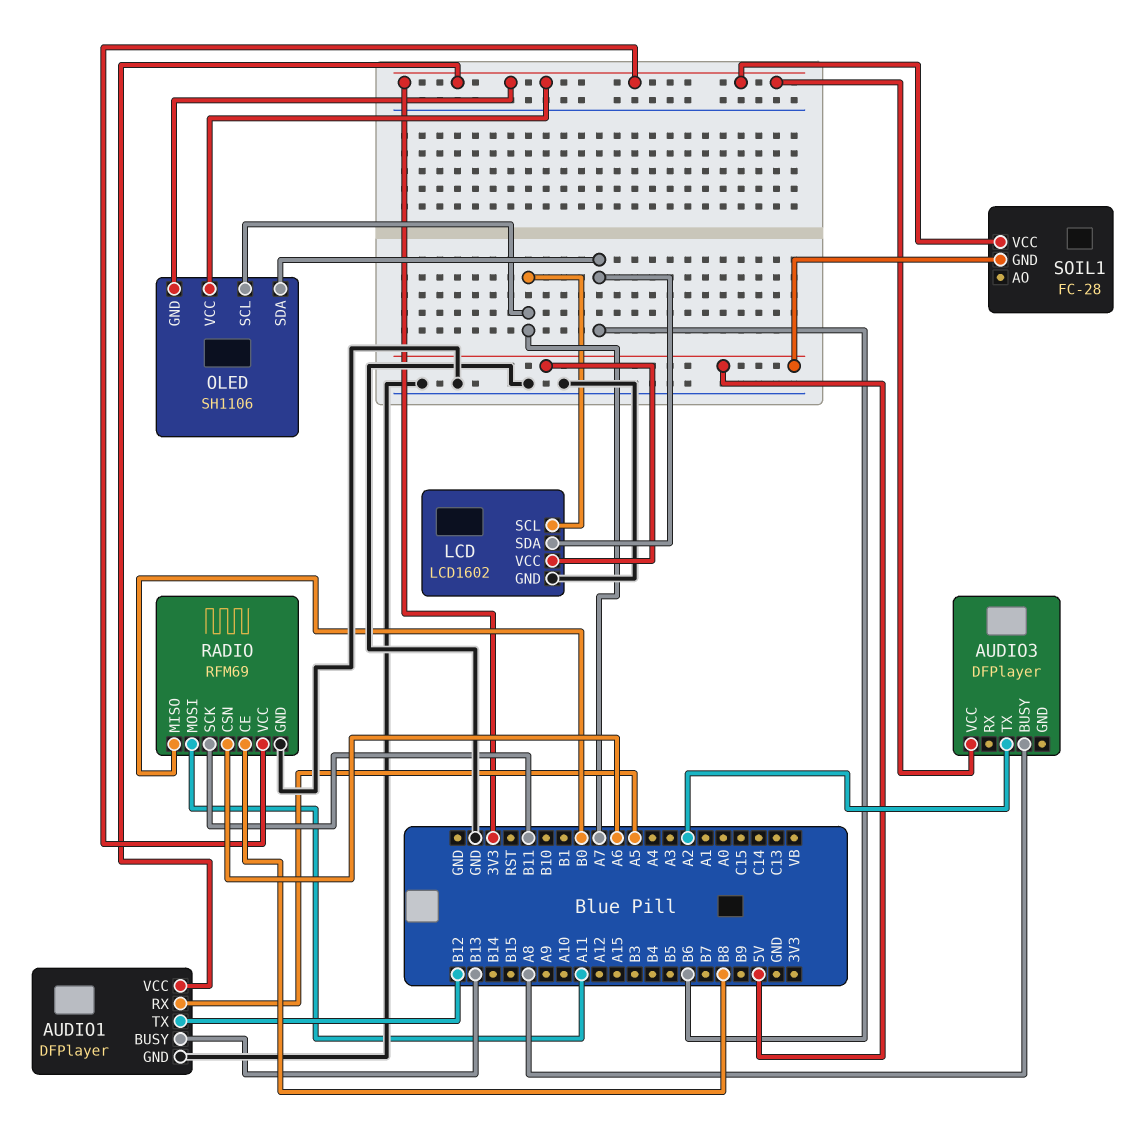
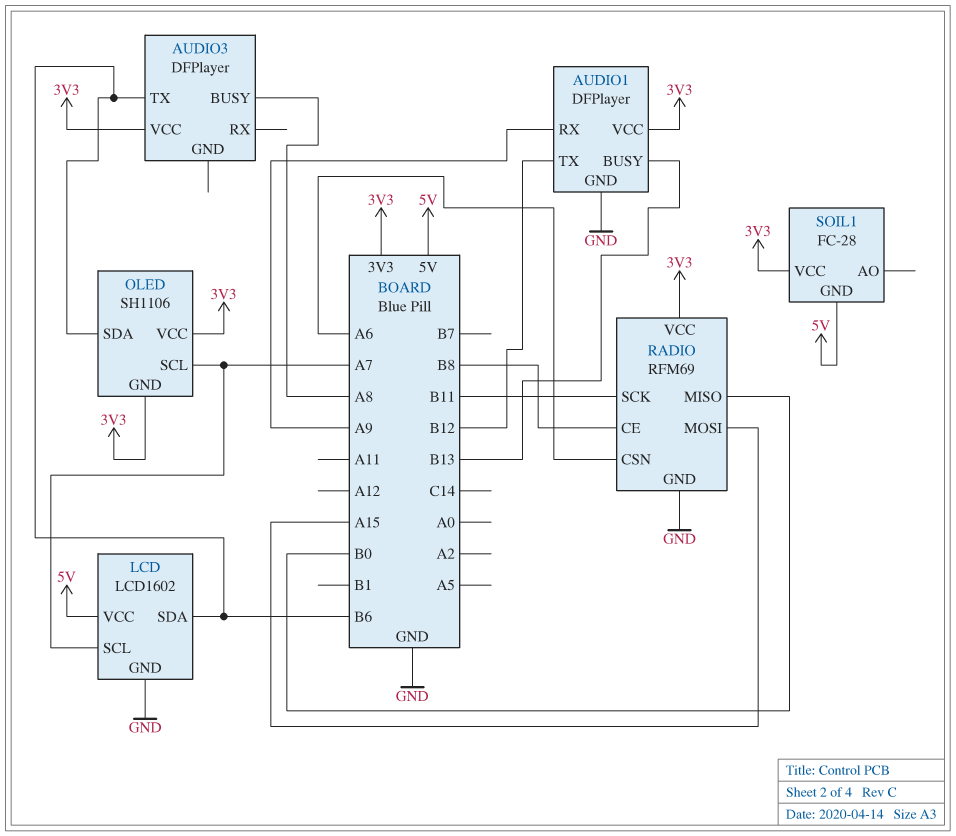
AUDIO1 pin RX: A5 -> A9
AUDIO3 pin TX: A2 -> B6
RADIO pin MOSI: A11 -> A15

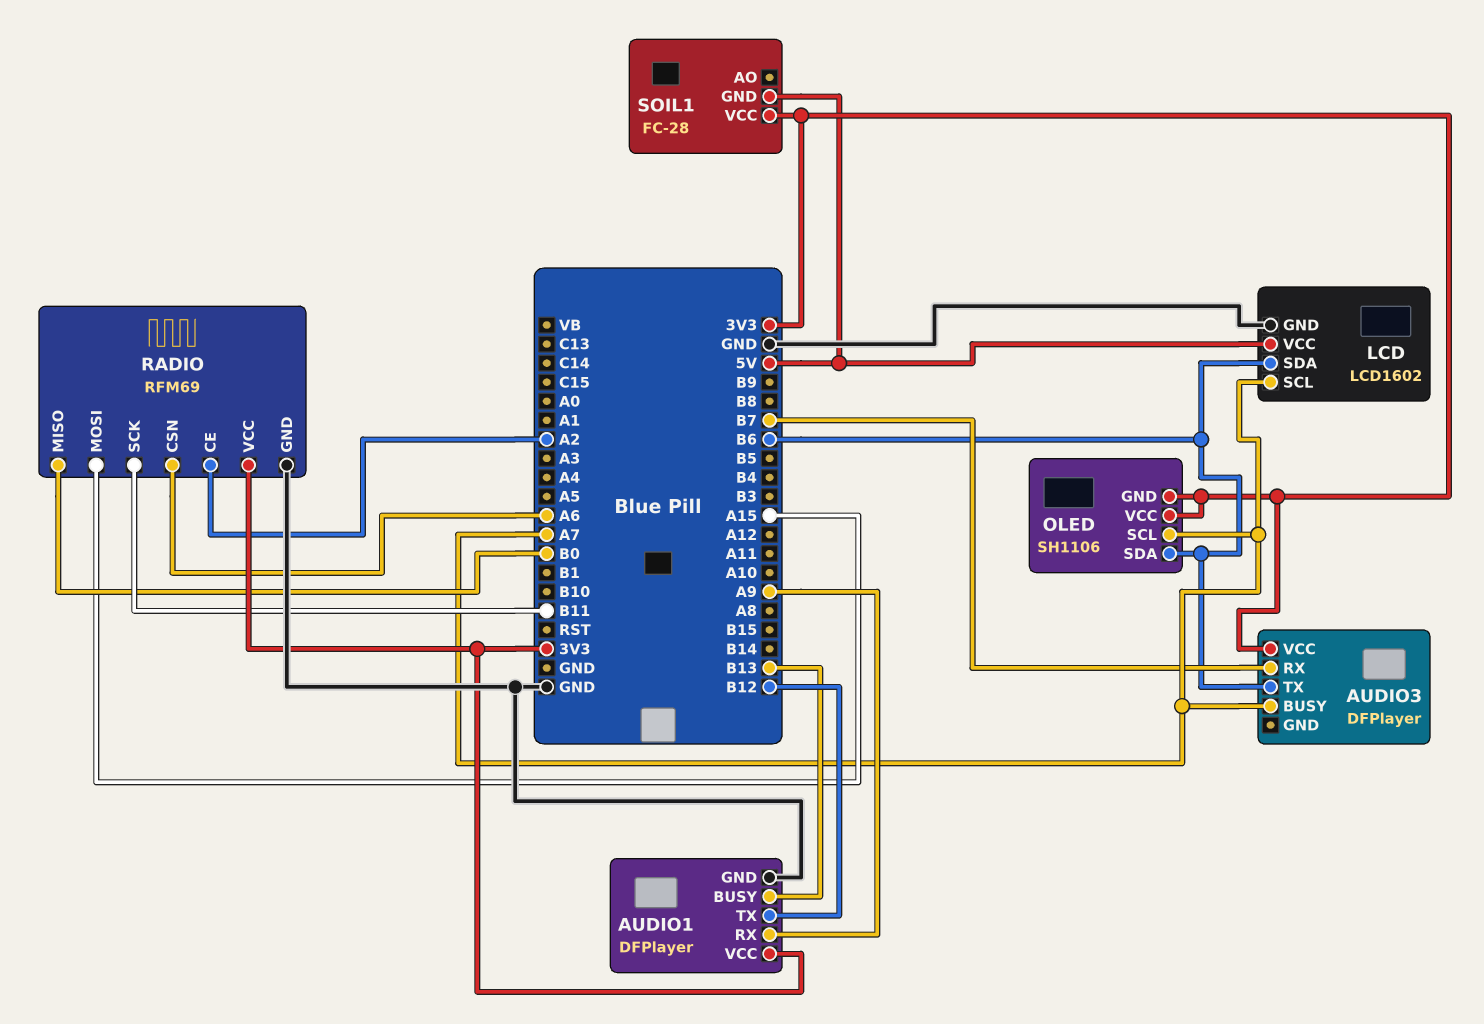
AUDIO3 pin BUSY: A8 -> A7
AUDIO3 pin RX: none -> B7
RADIO pin CE: B8 -> A2

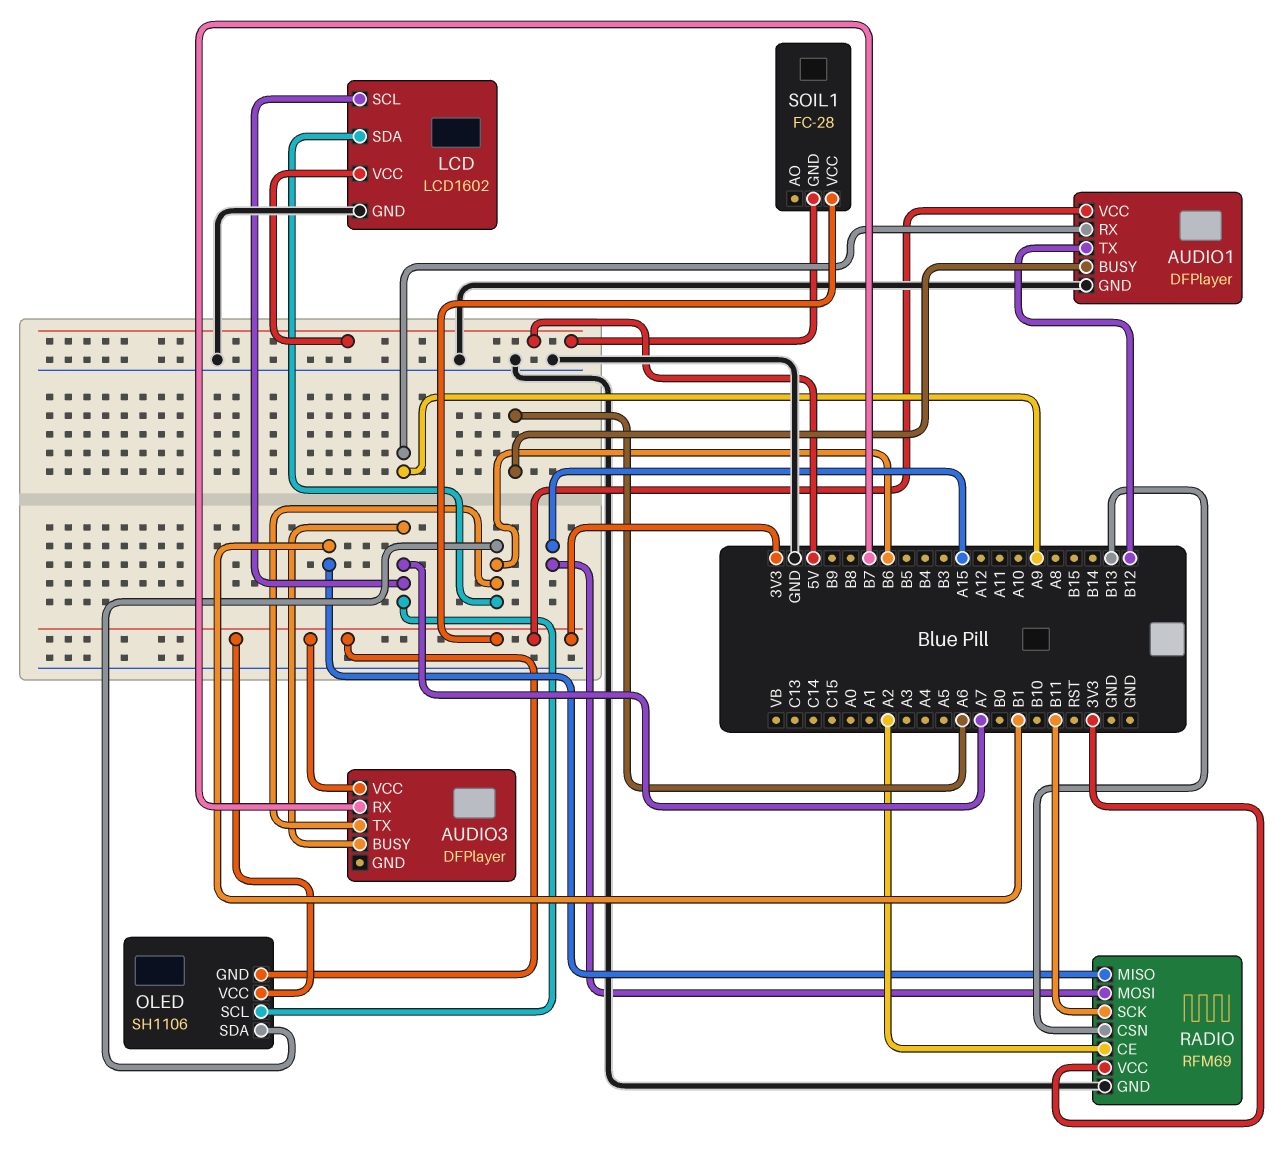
AUDIO1 pin BUSY: B13 -> A6
RADIO pin CSN: A6 -> B13
RADIO pin MISO: B0 -> B1

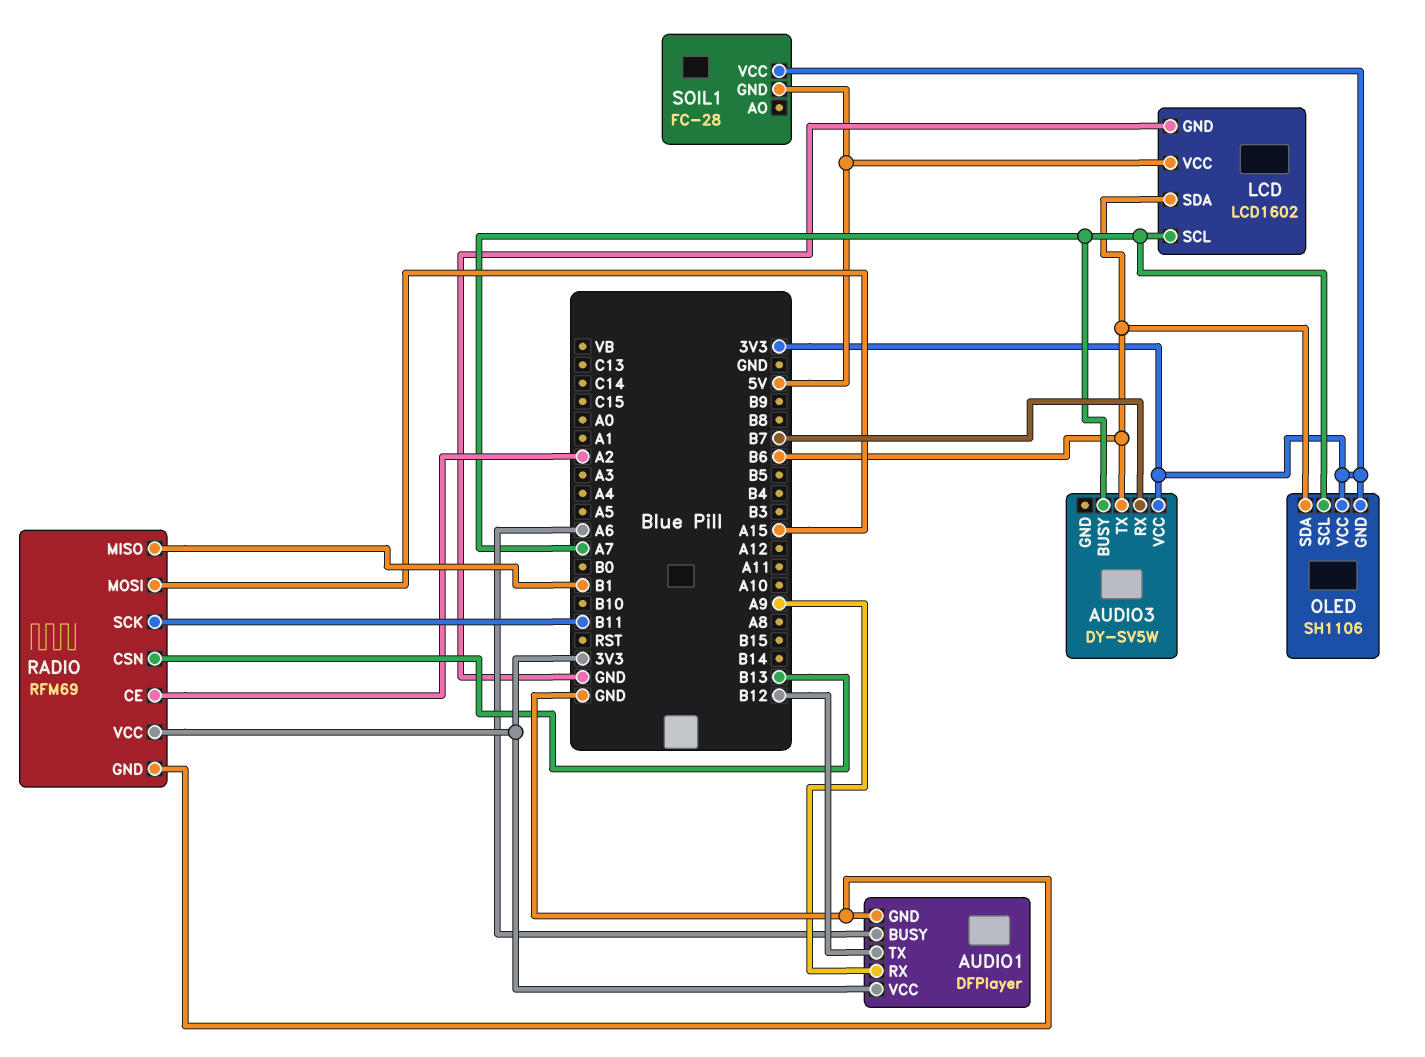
AUDIO3: DFPlayer -> DY-SV5W

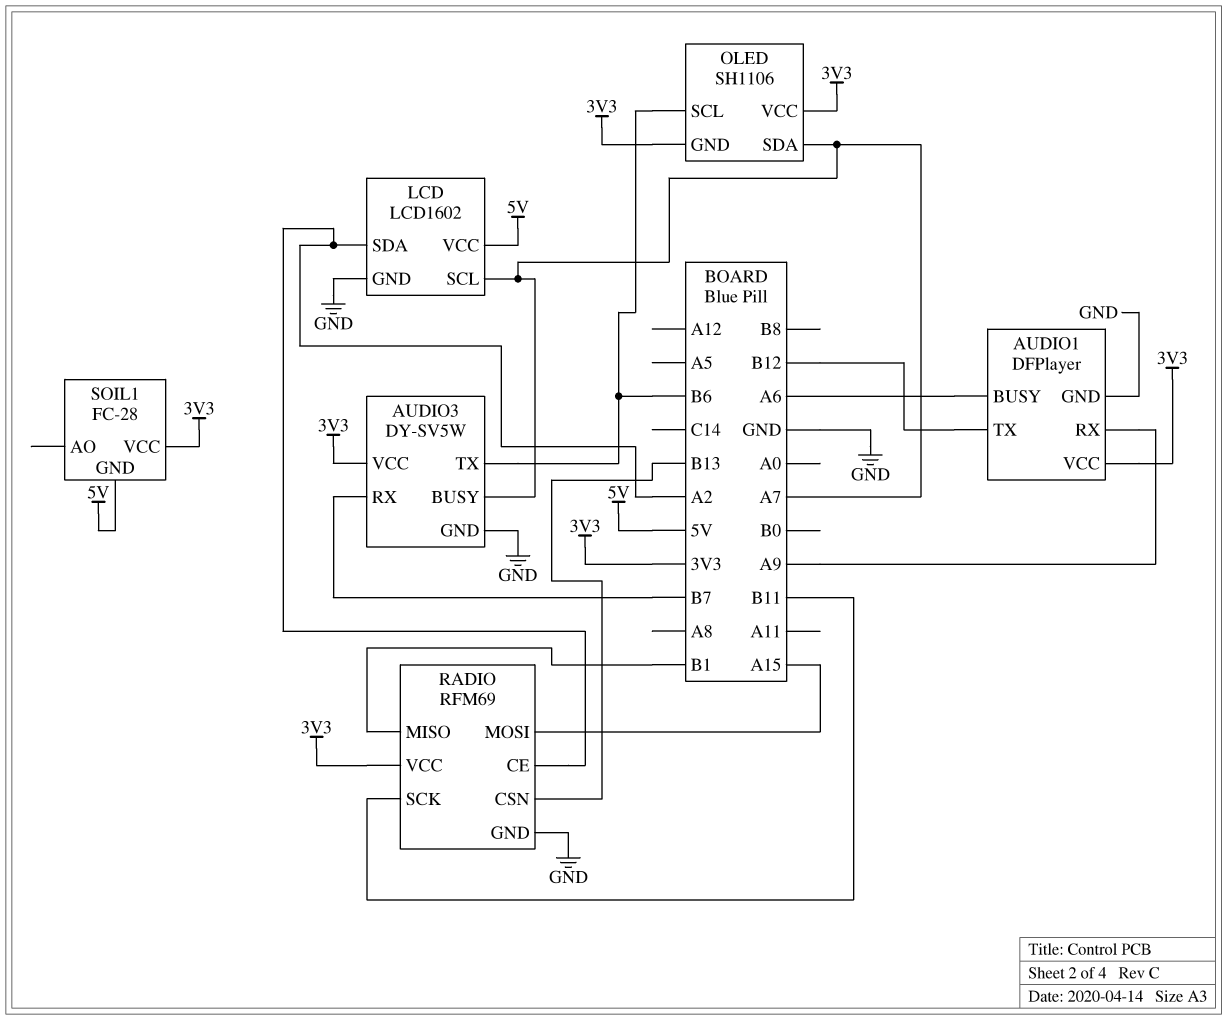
AUDIO3 pin GND: none -> GND
LCD pin SDA: B6 -> A2
OLED pin SCL: A7 -> B6
OLED pin SDA: B6 -> A7

